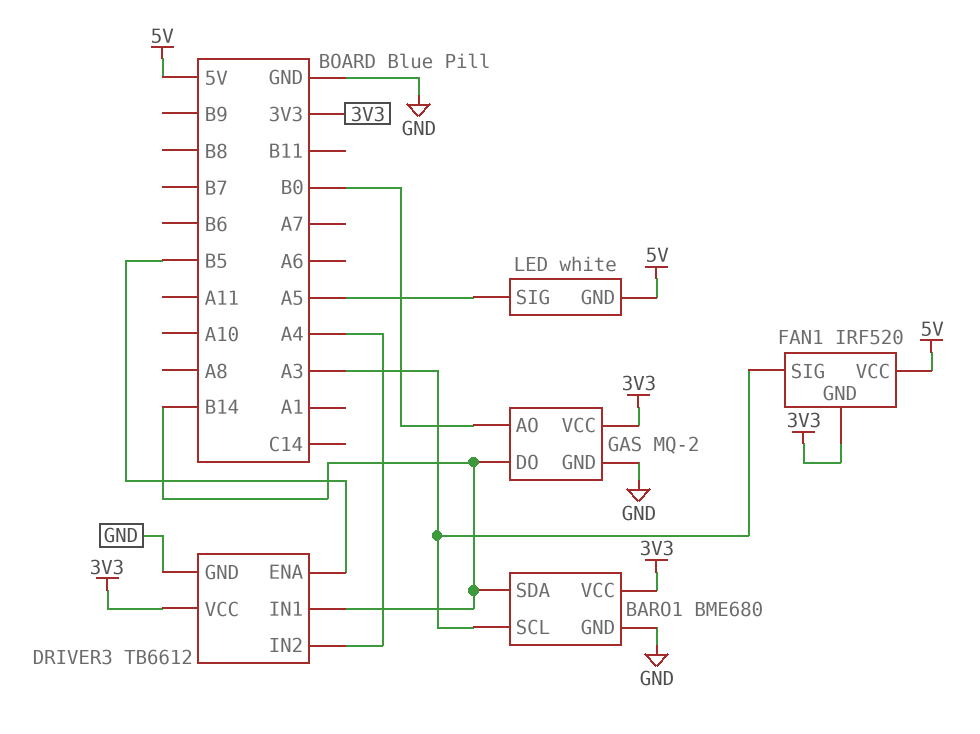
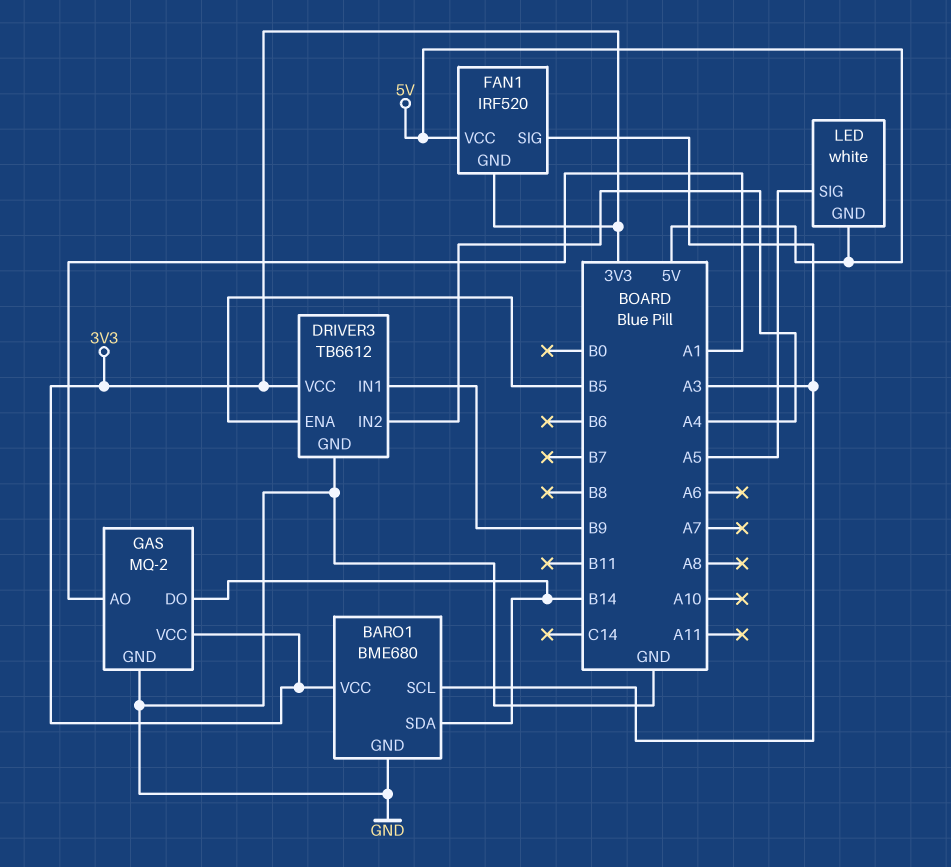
DRIVER3 pin IN1: B14 -> B9
GAS pin AO: B0 -> A1

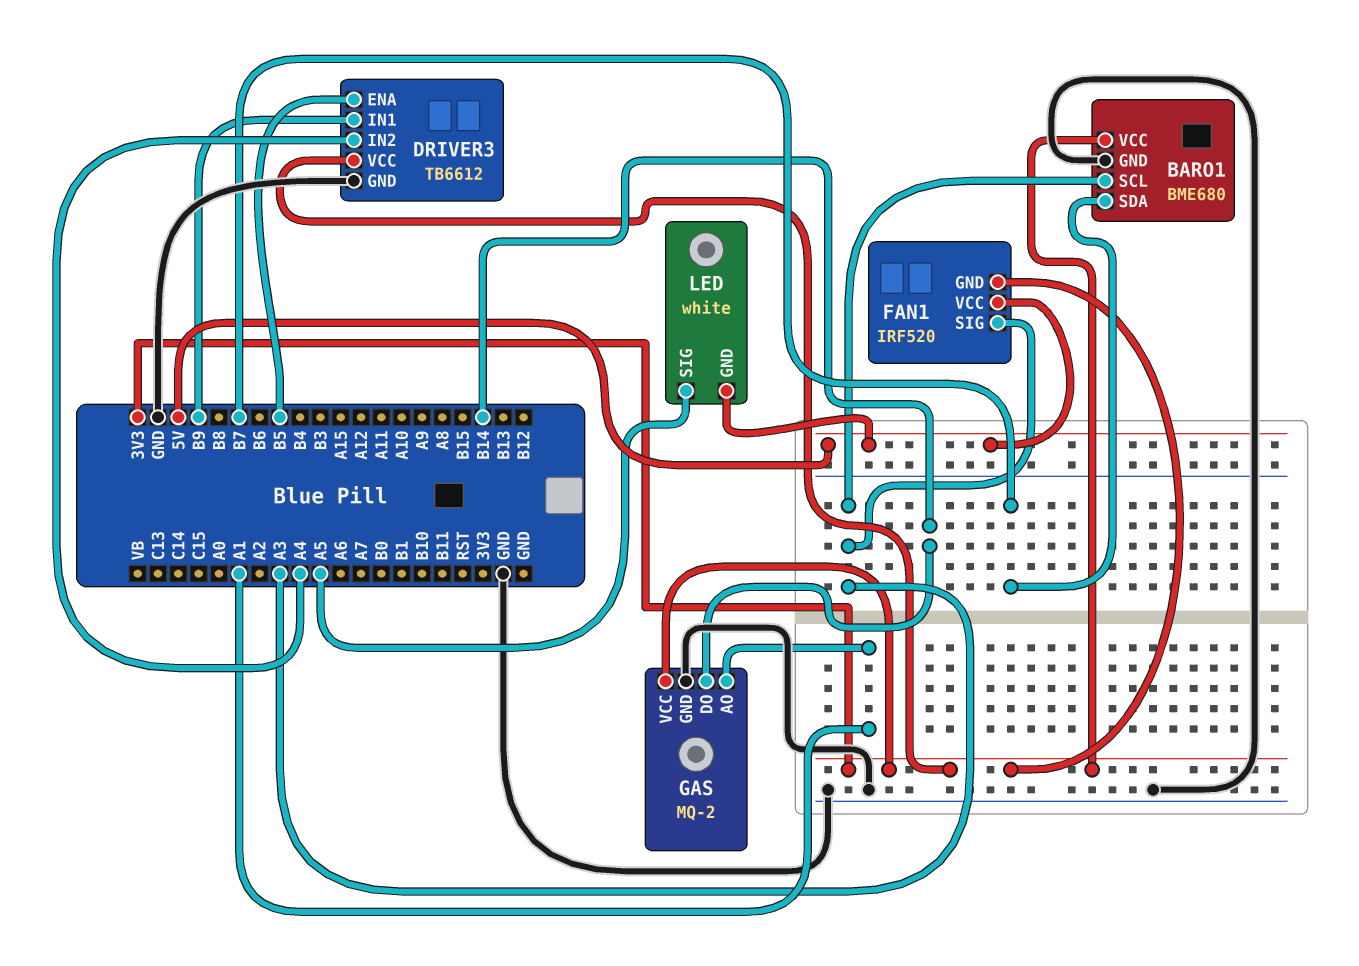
BARO1 pin SDA: B14 -> B7

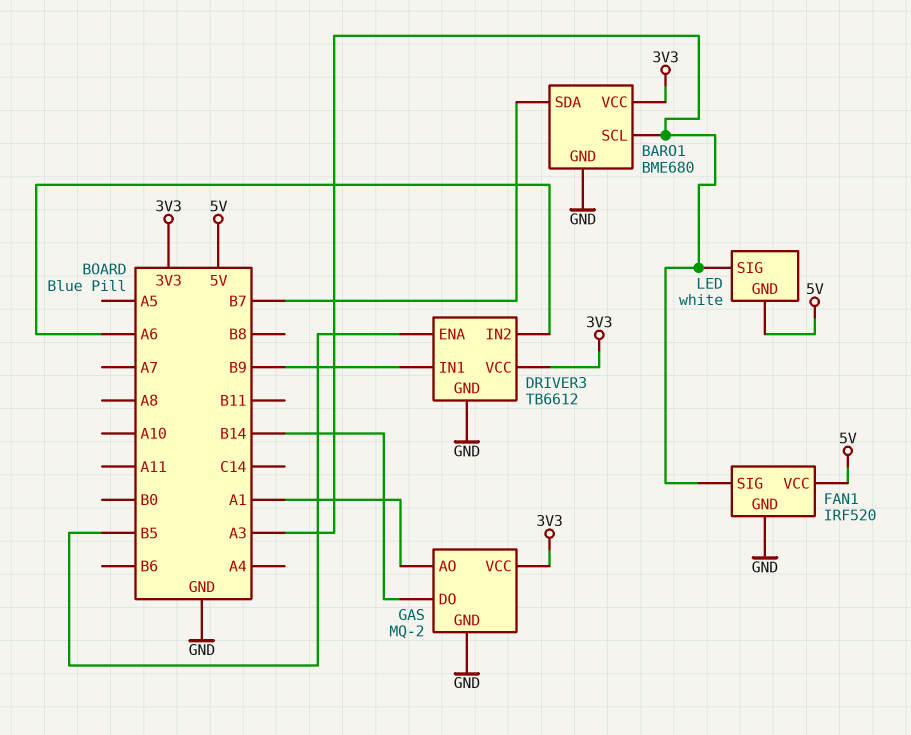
DRIVER3 pin IN2: A4 -> A6
FAN1 pin GND: 3V3 -> GND
LED pin SIG: A5 -> A3

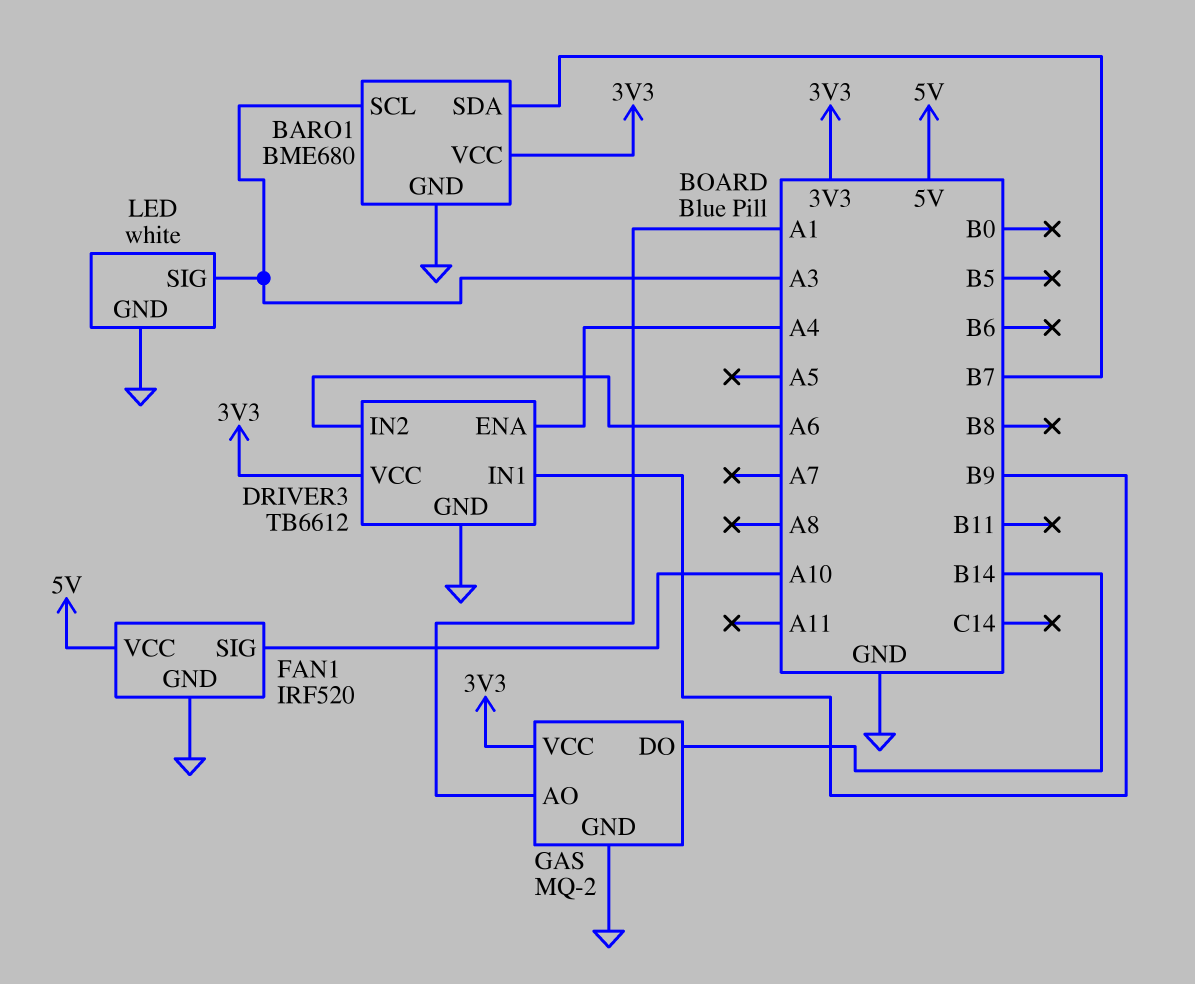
DRIVER3 pin ENA: B5 -> A4
FAN1 pin SIG: A3 -> A10
LED pin GND: 5V -> GND

